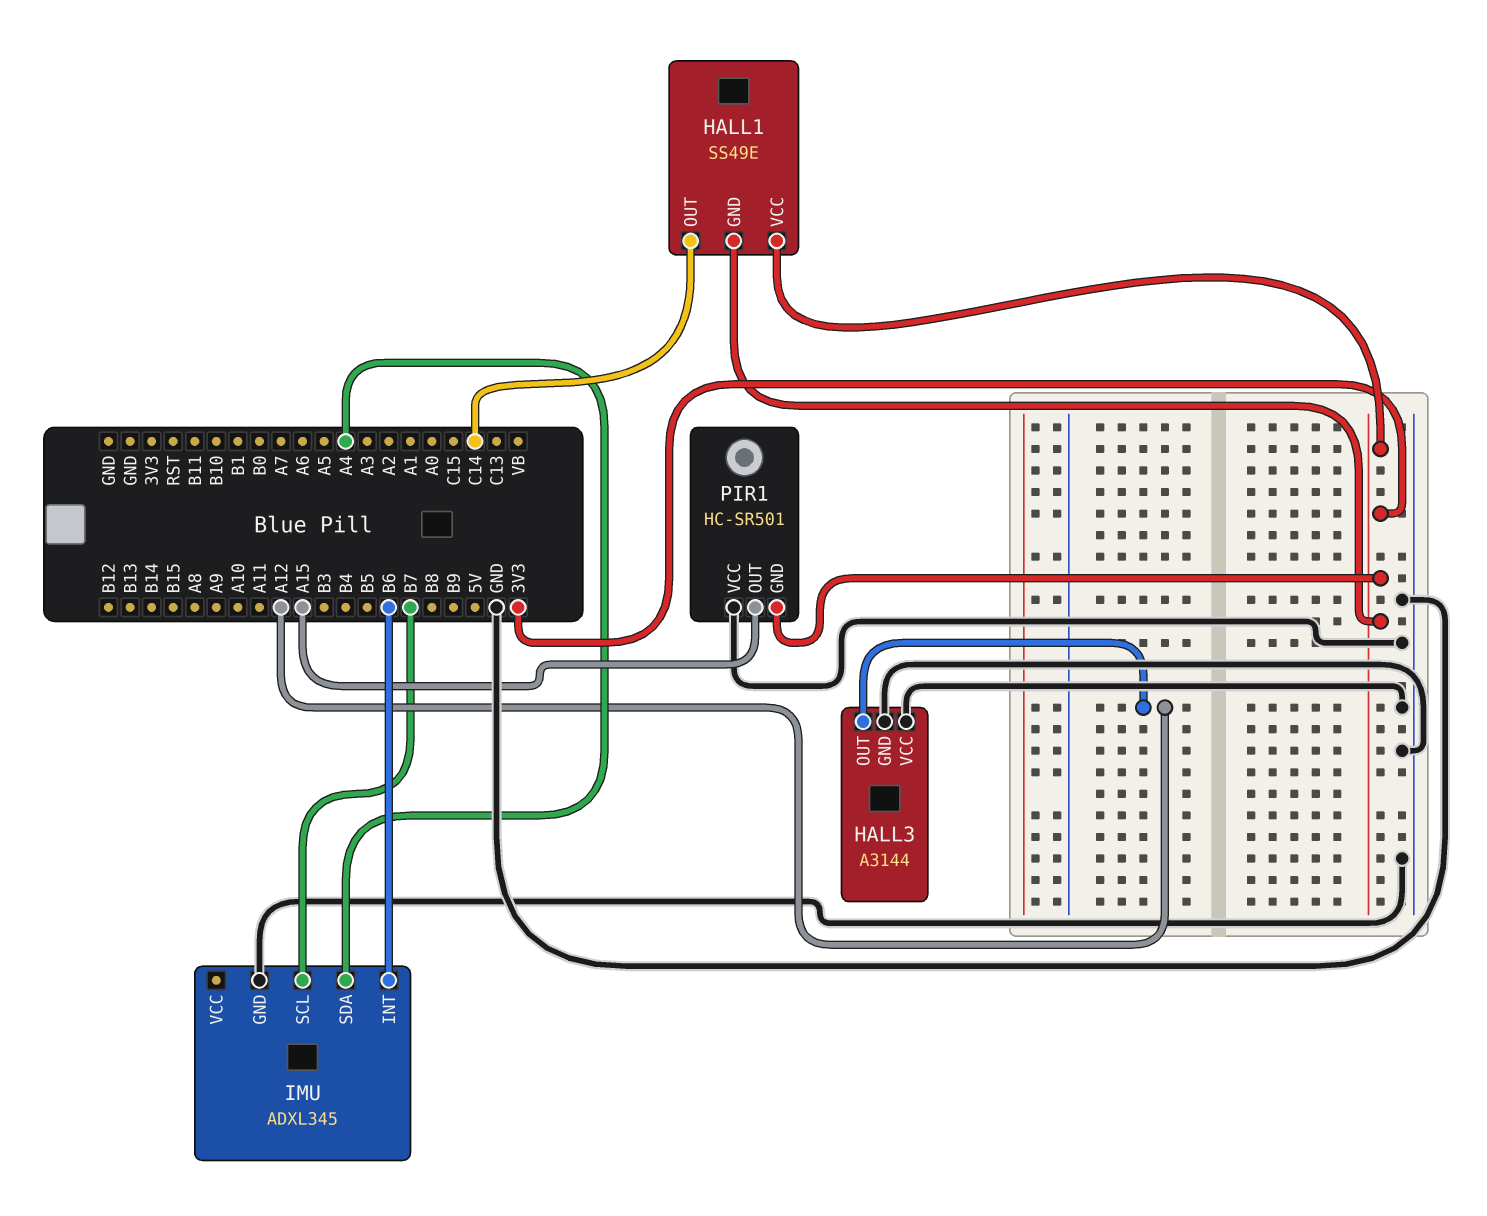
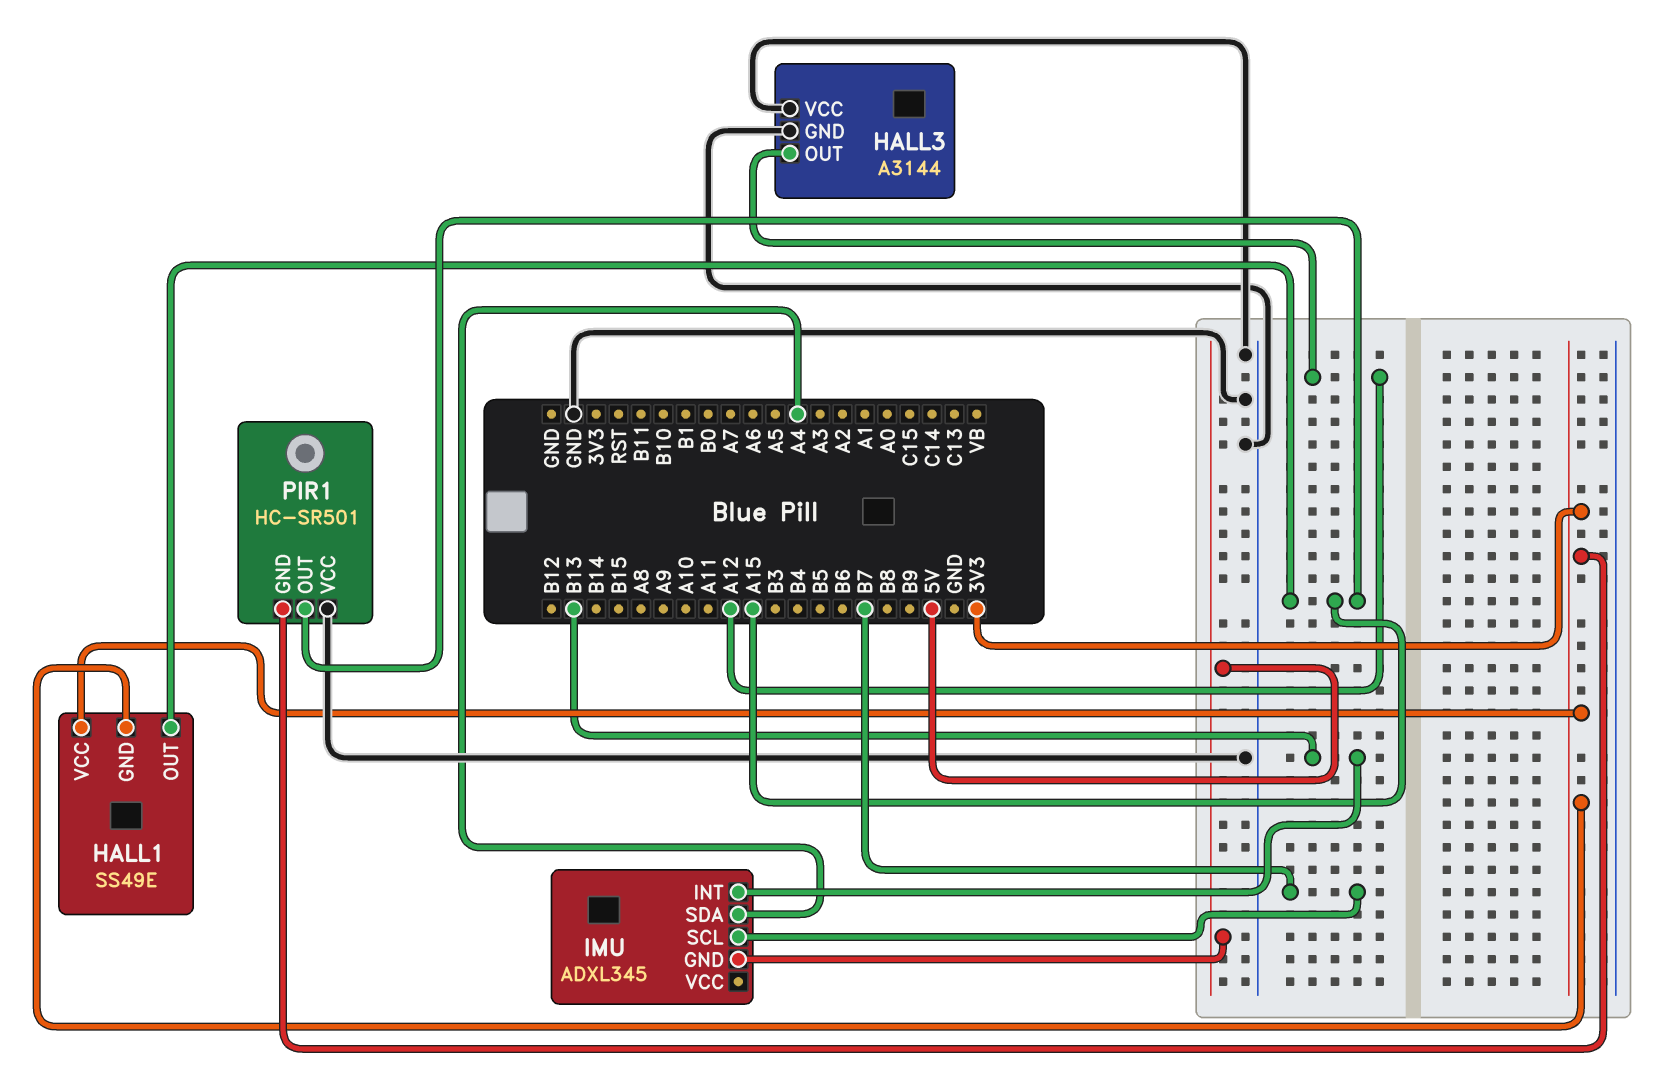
HALL1 pin OUT: C14 -> A15
IMU pin GND: GND -> 5V
IMU pin INT: B6 -> B13

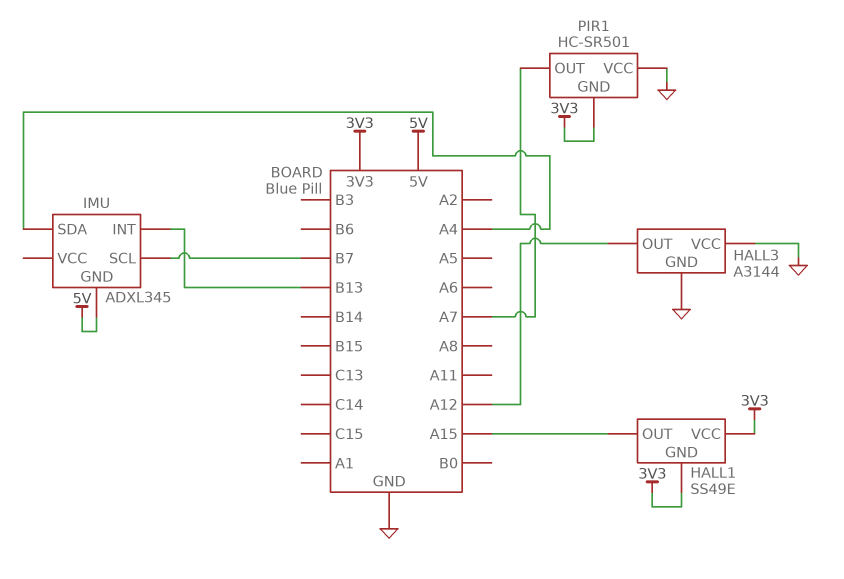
PIR1 pin OUT: A15 -> A7

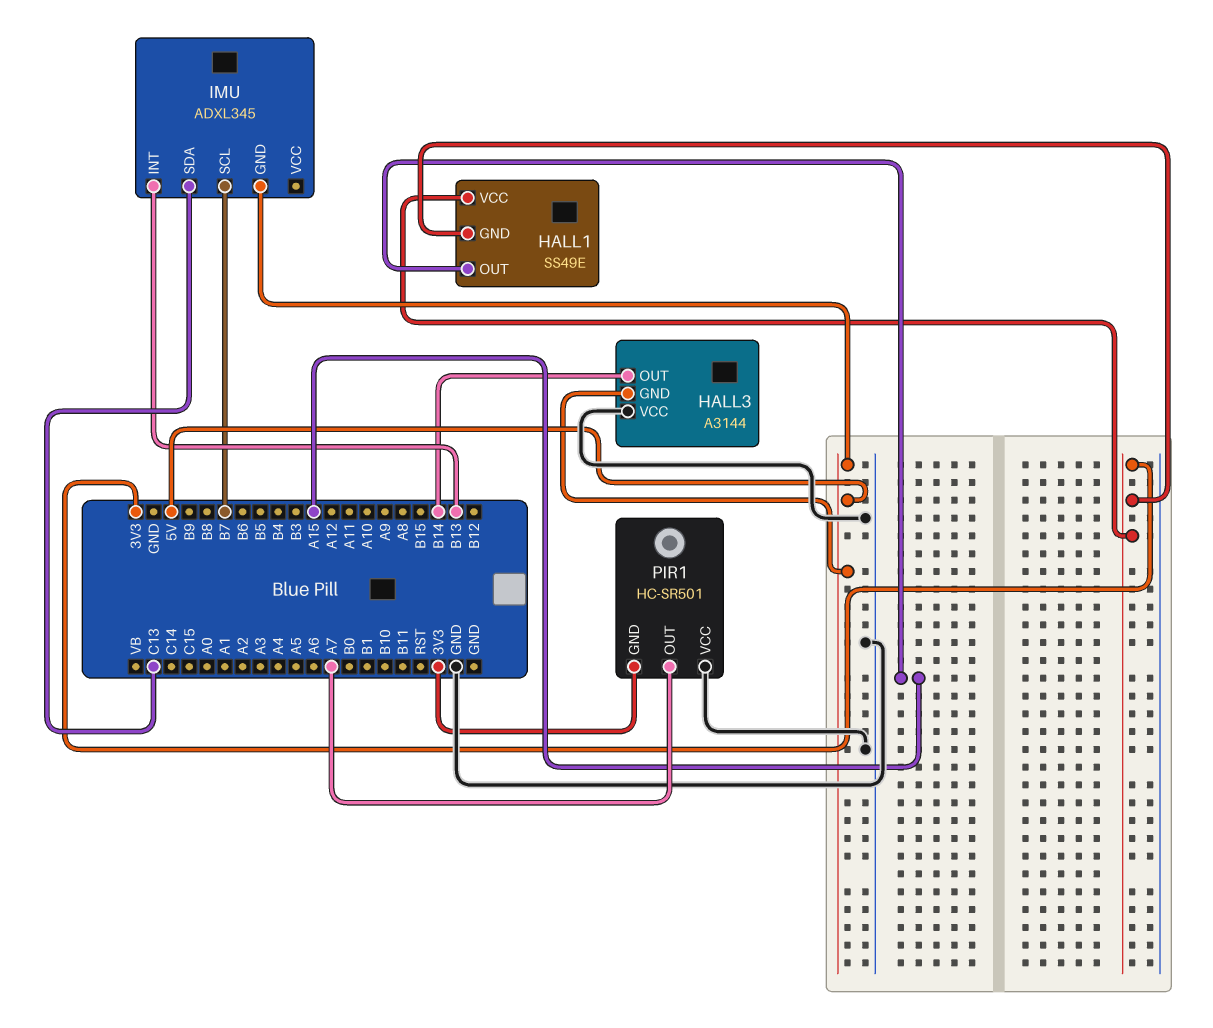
HALL3 pin GND: GND -> 5V
HALL3 pin OUT: A12 -> B14
IMU pin SDA: A4 -> C13

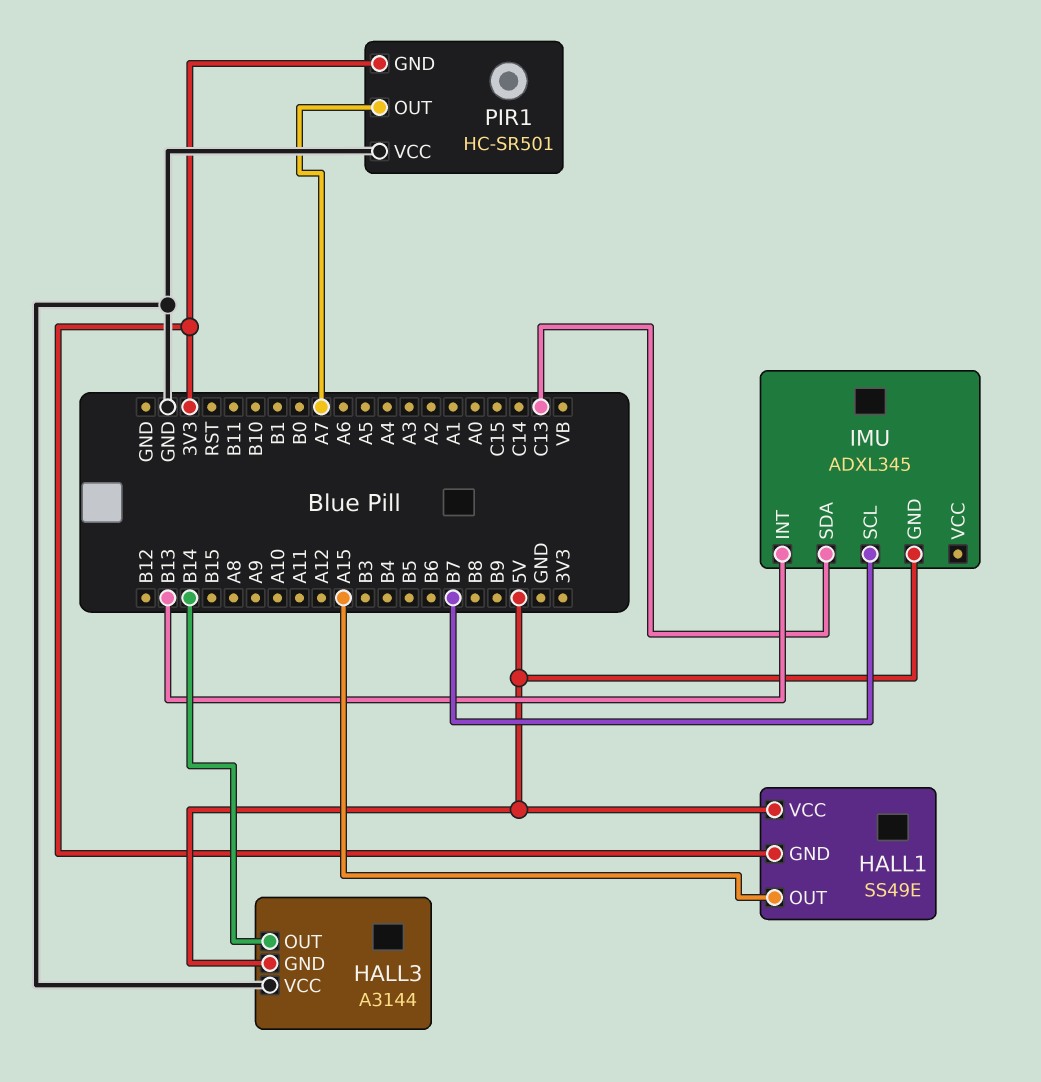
HALL1 pin VCC: 3V3 -> 5V

